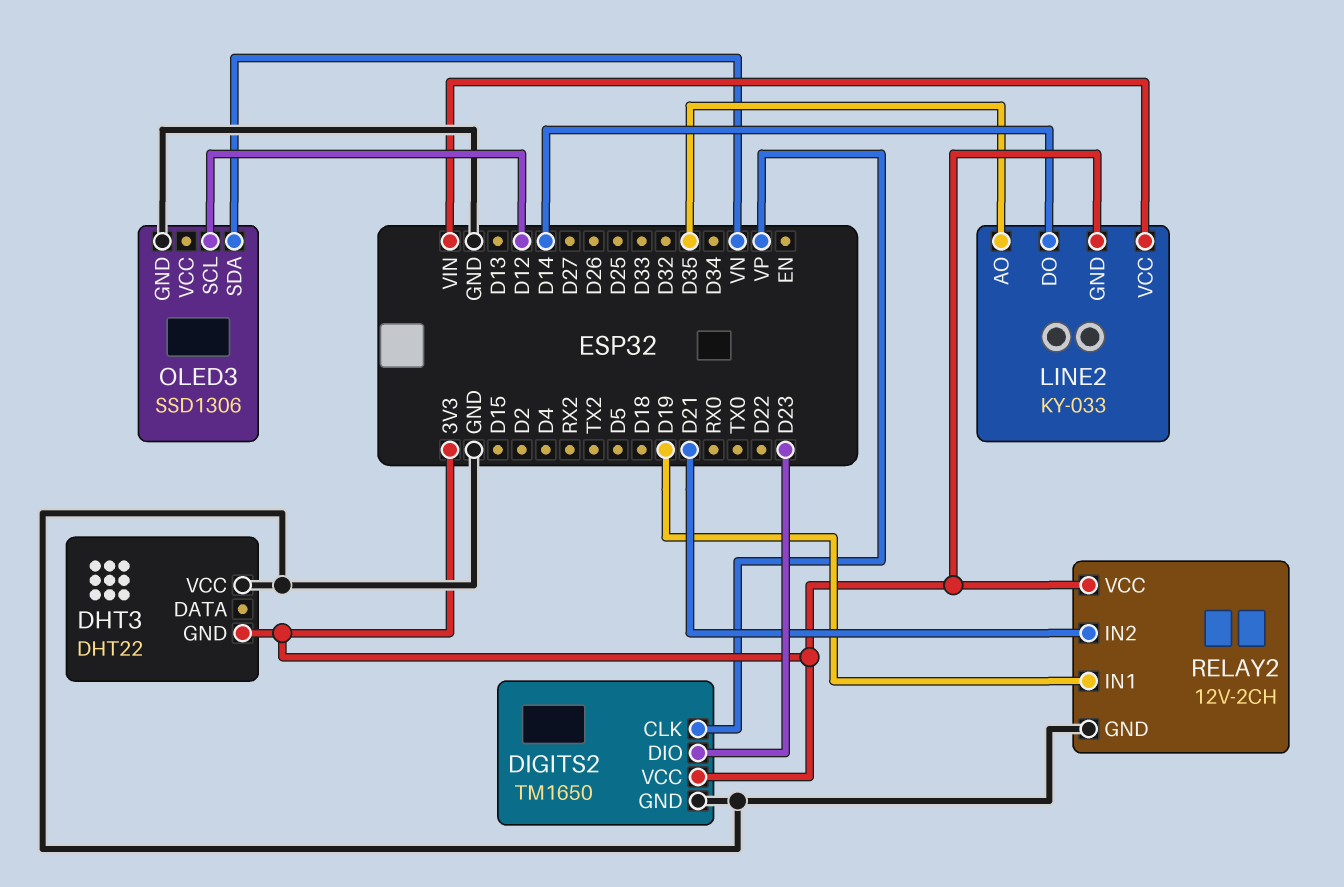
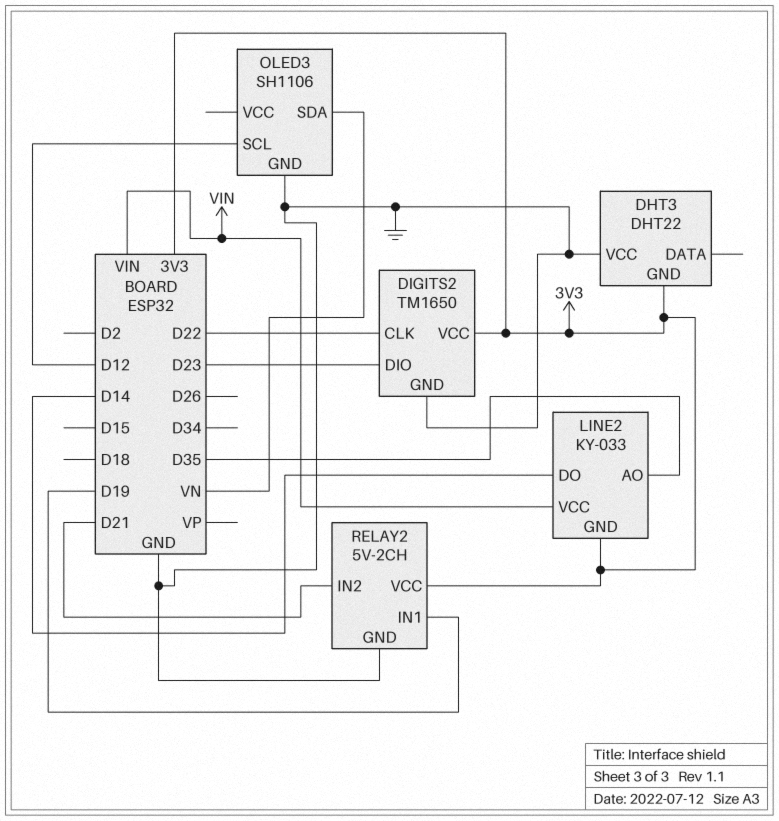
DIGITS2 pin CLK: VP -> D22
OLED3: SSD1306 -> SH1106
RELAY2: 12V-2CH -> 5V-2CH

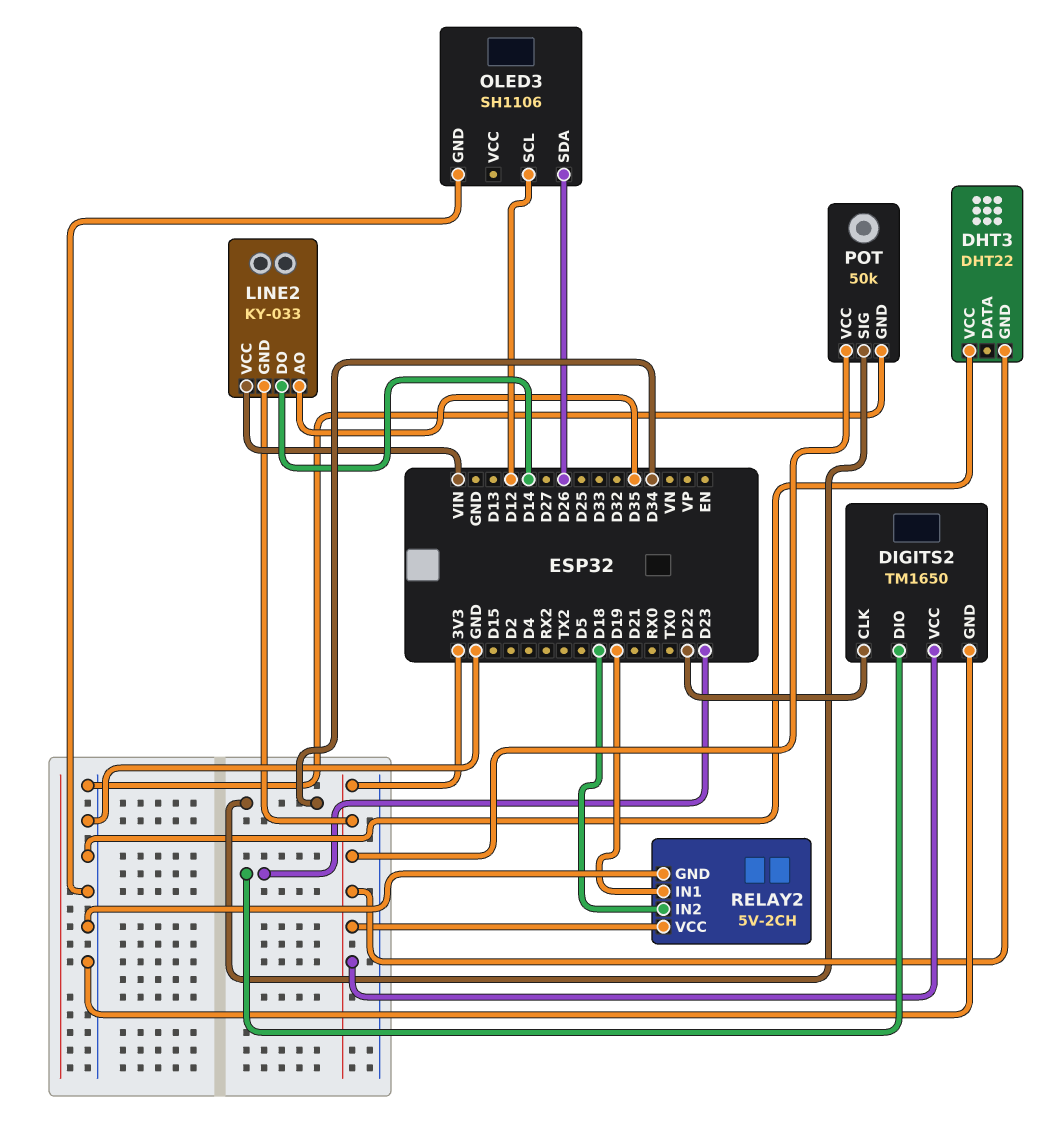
OLED3 pin SDA: VN -> D26
POT: none -> 50k
POT pin GND: none -> GND
POT pin SIG: none -> D34
POT pin VCC: none -> 3V3
RELAY2 pin IN2: D21 -> D18

